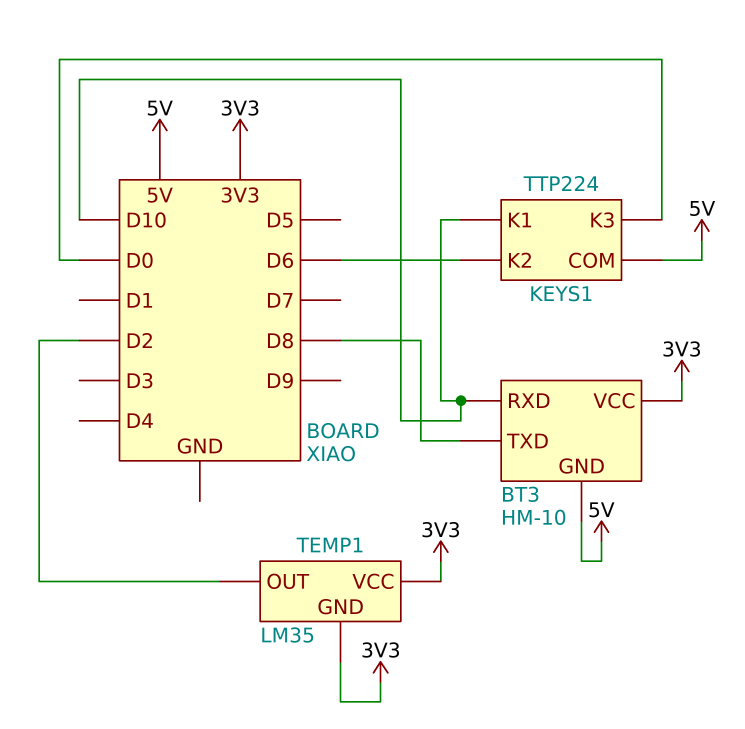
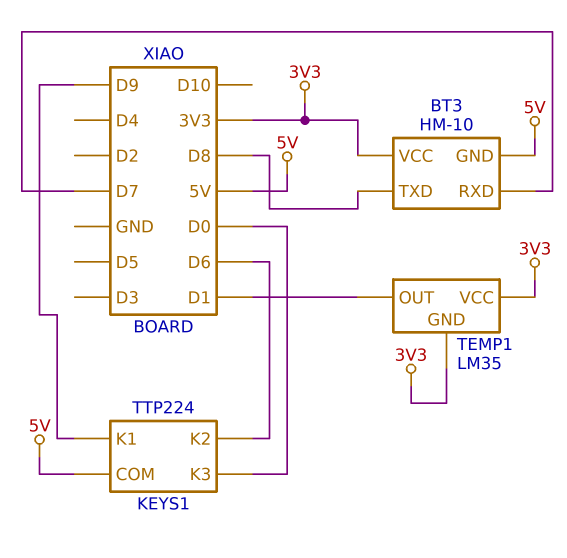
BT3 pin RXD: D10 -> D7
KEYS1 pin K1: D10 -> D9
TEMP1 pin OUT: D2 -> D1

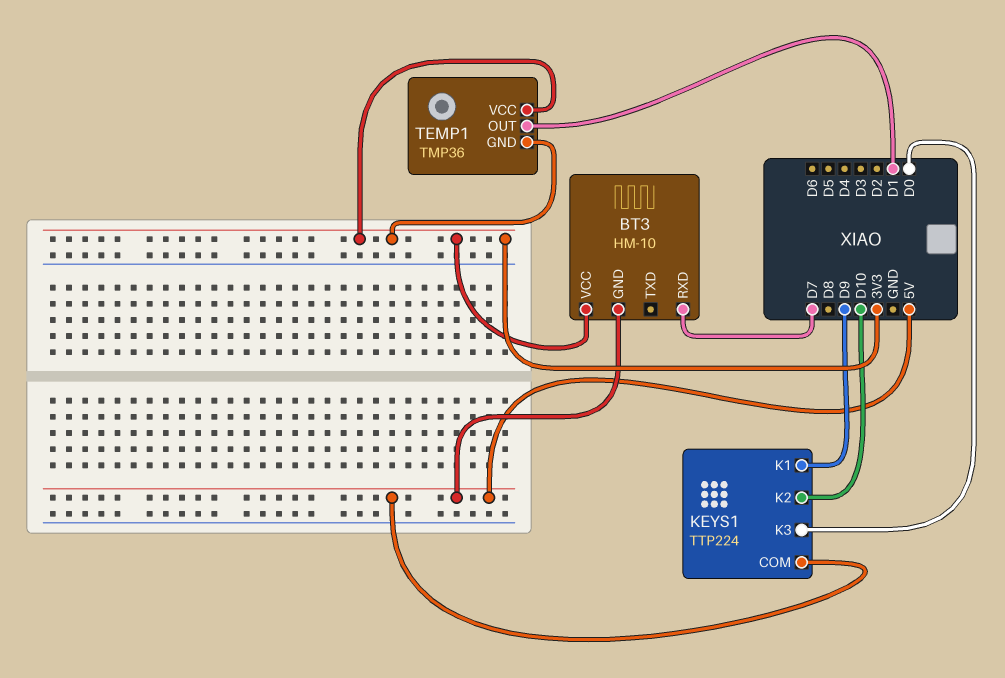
BT3 pin TXD: D8 -> none
KEYS1 pin K2: D6 -> D10
TEMP1: LM35 -> TMP36

